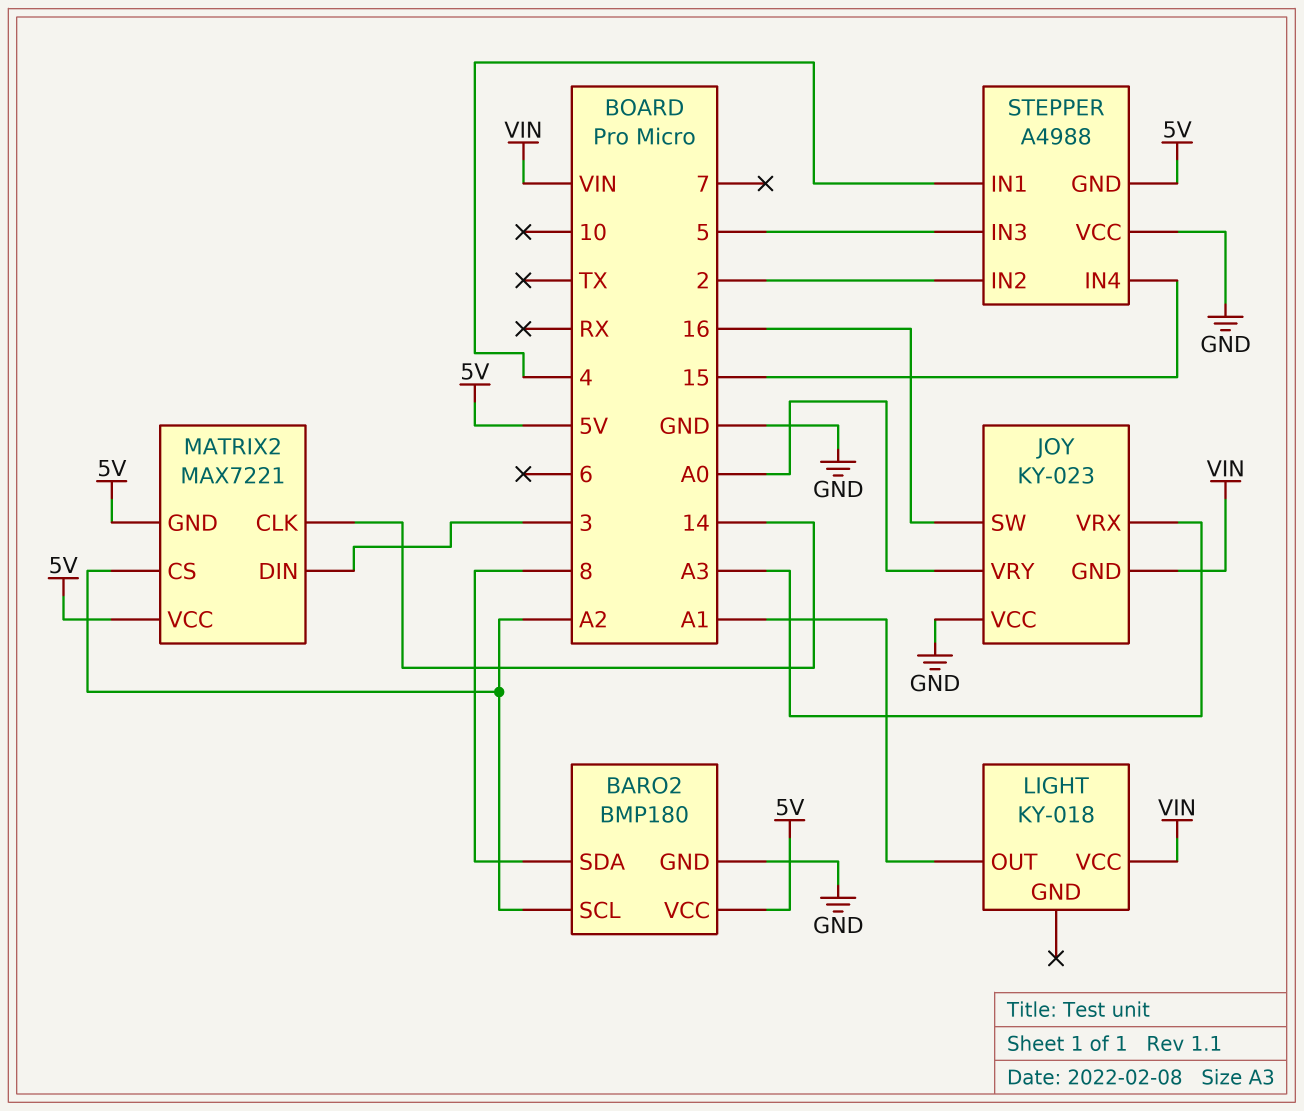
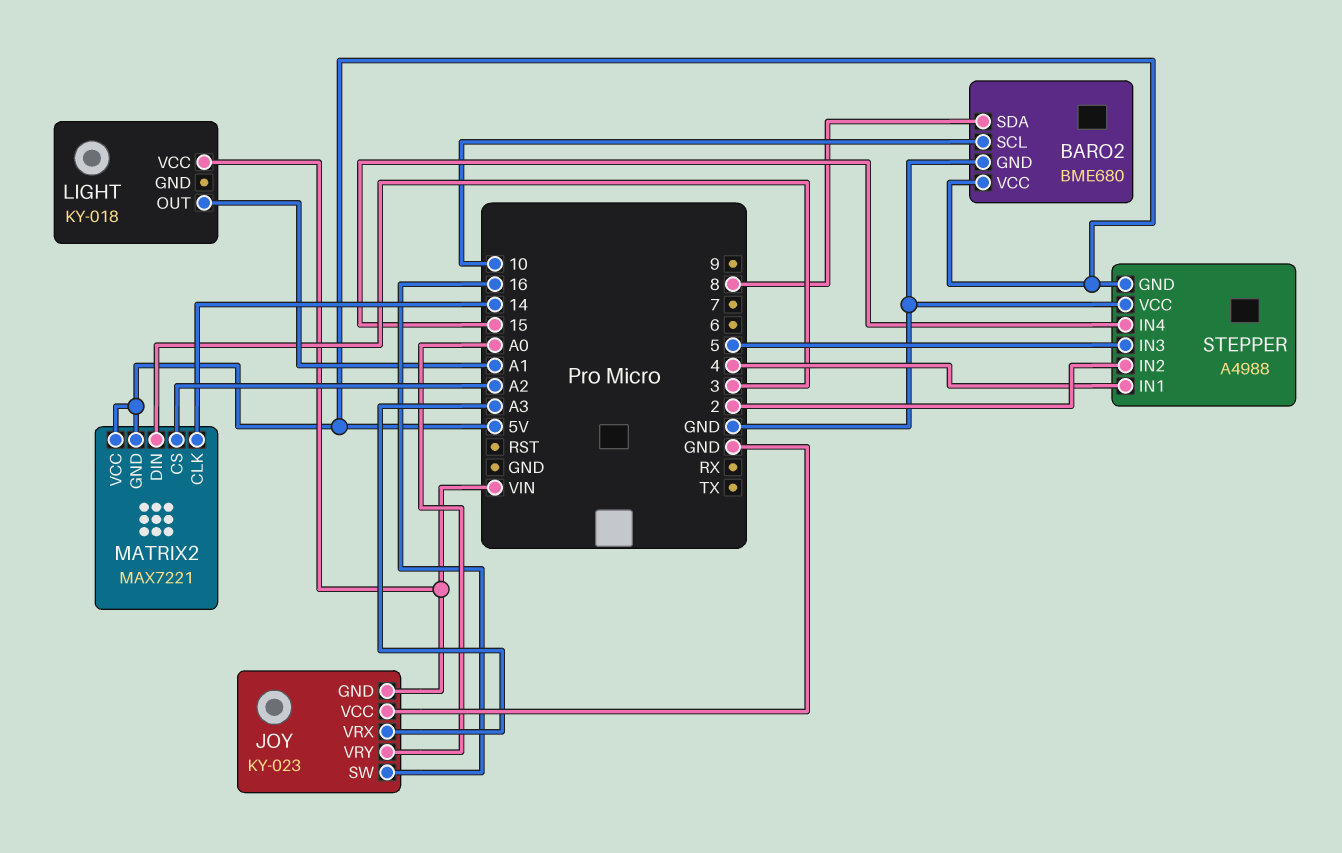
BARO2: BMP180 -> BME680
BARO2 pin SCL: A2 -> 10

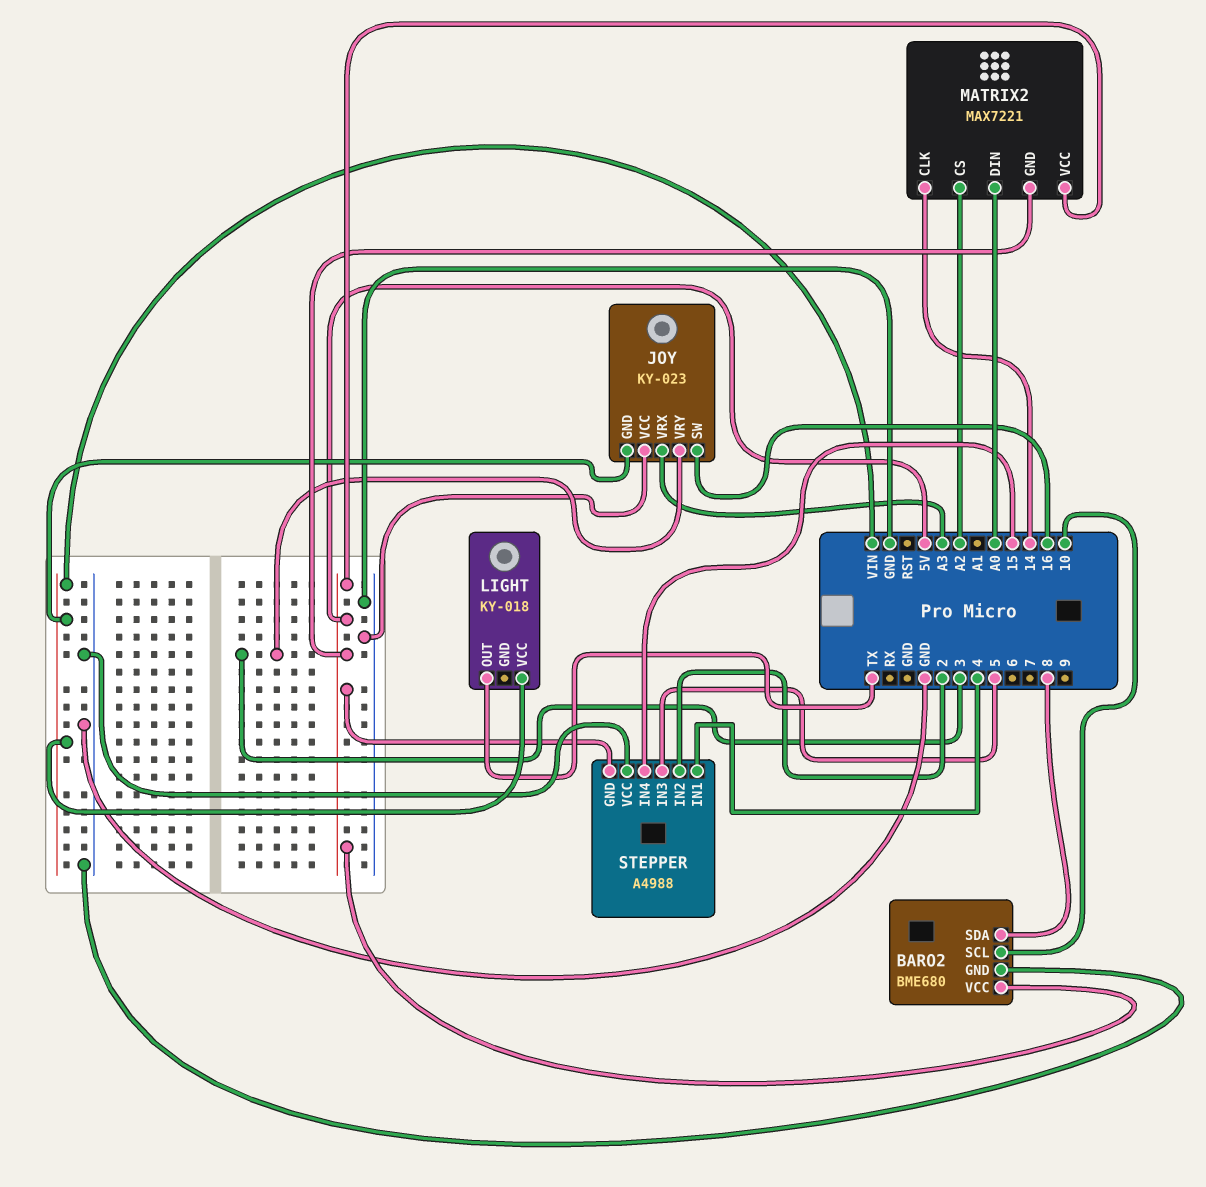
JOY pin VRY: A0 -> 3
LIGHT pin OUT: A1 -> TX
MATRIX2 pin DIN: 3 -> A0

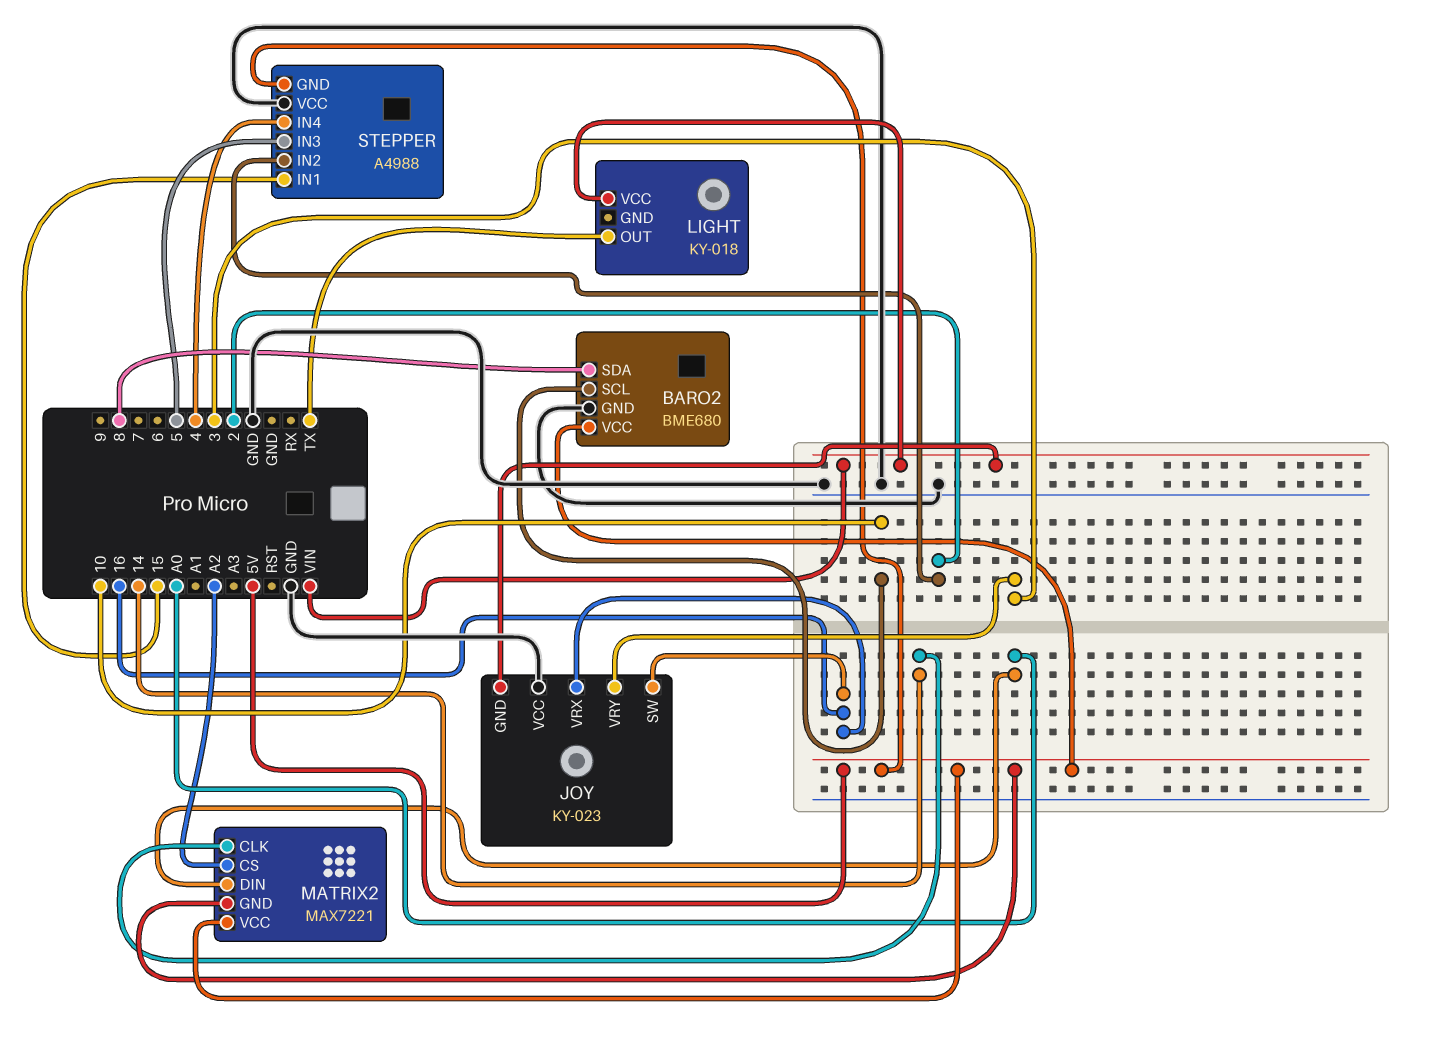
JOY pin VRX: A3 -> 16
STEPPER pin IN1: 4 -> 15
STEPPER pin IN4: 15 -> 4

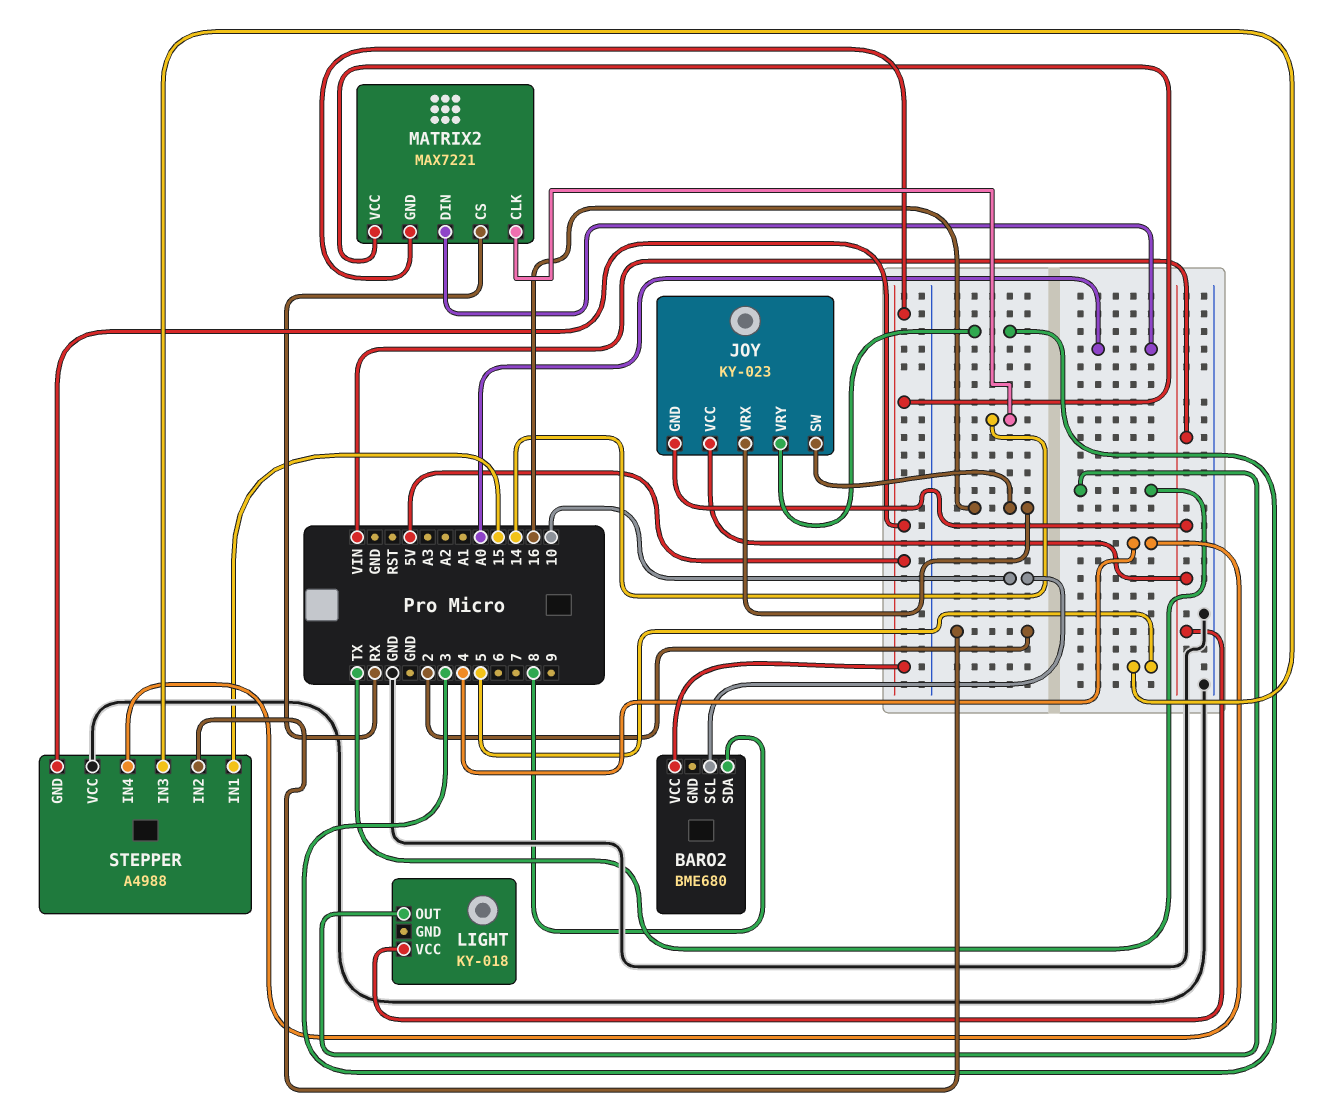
BARO2 pin GND: GND -> none
JOY pin VCC: GND -> VIN
MATRIX2 pin CS: A2 -> RX

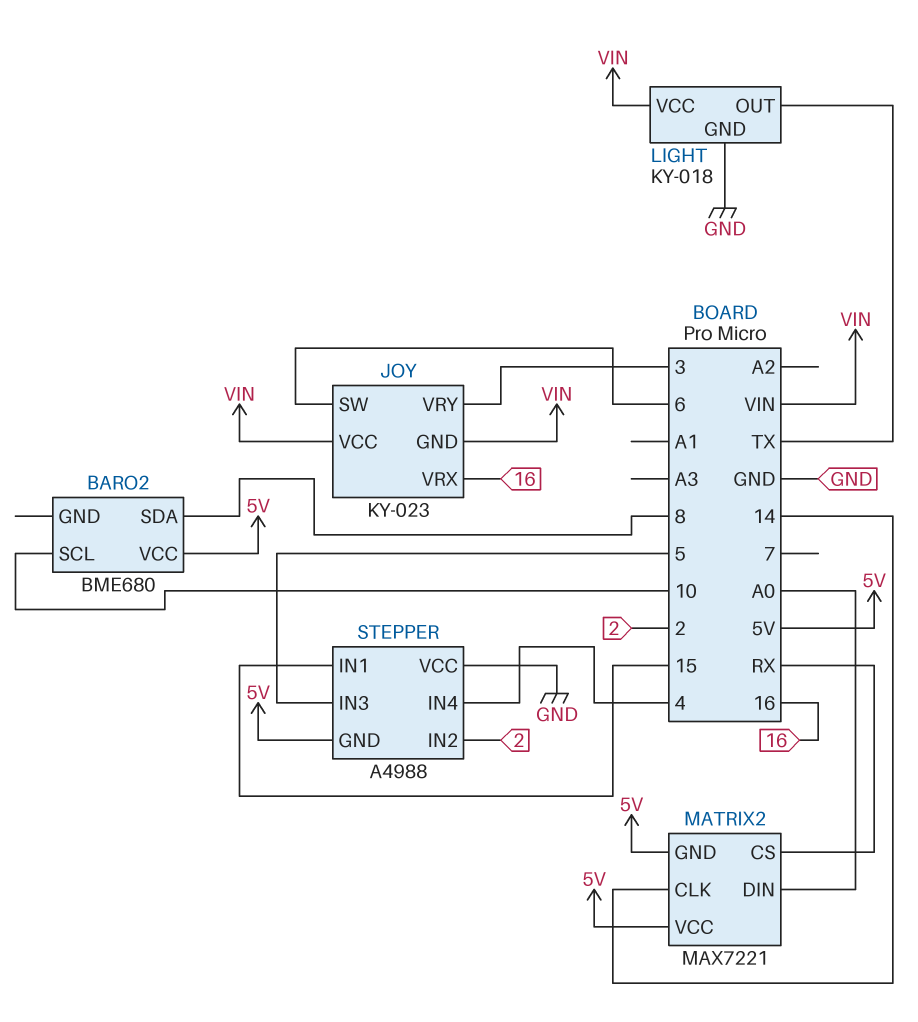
JOY pin SW: 16 -> 6
LIGHT pin GND: none -> GND

